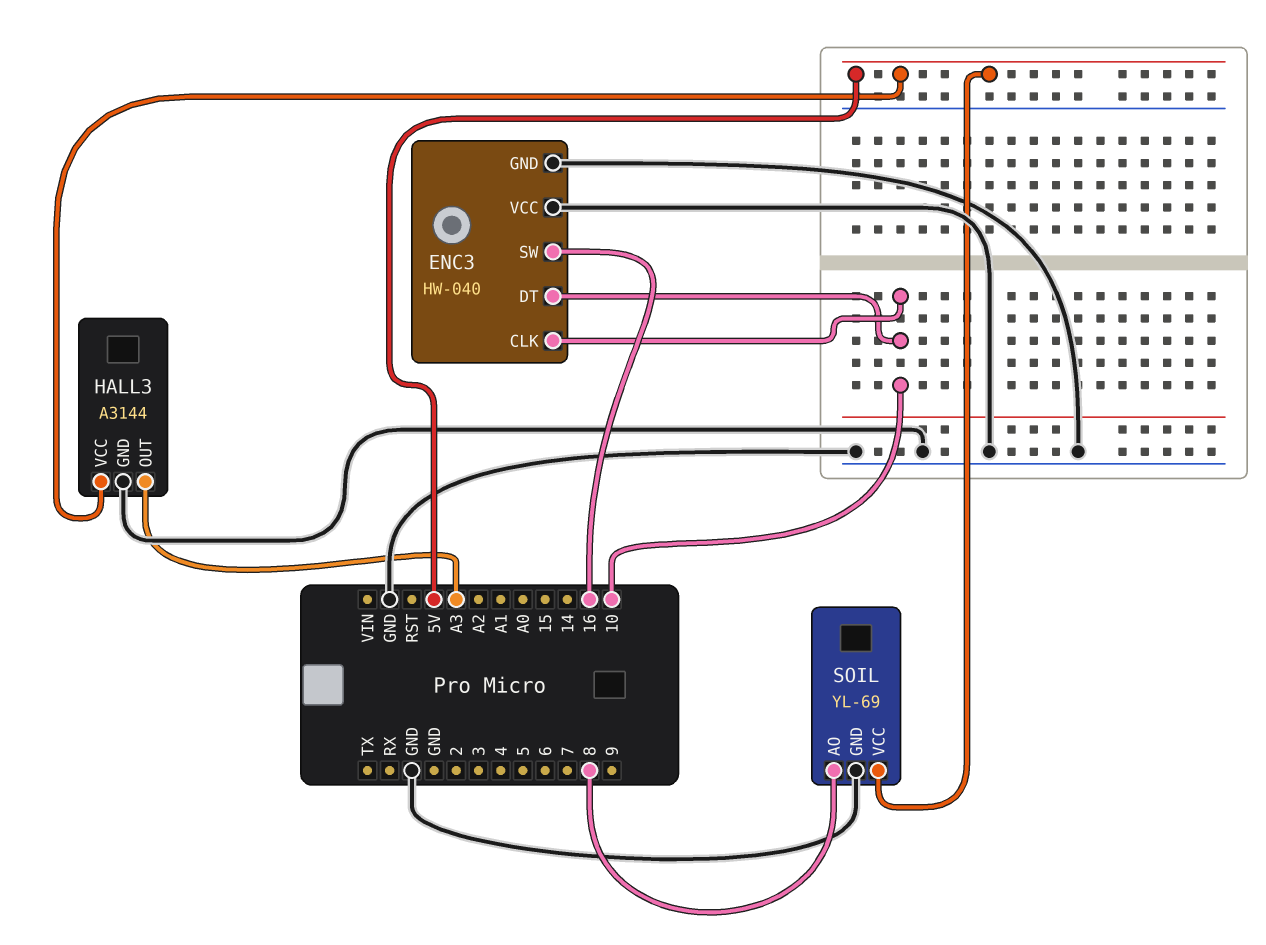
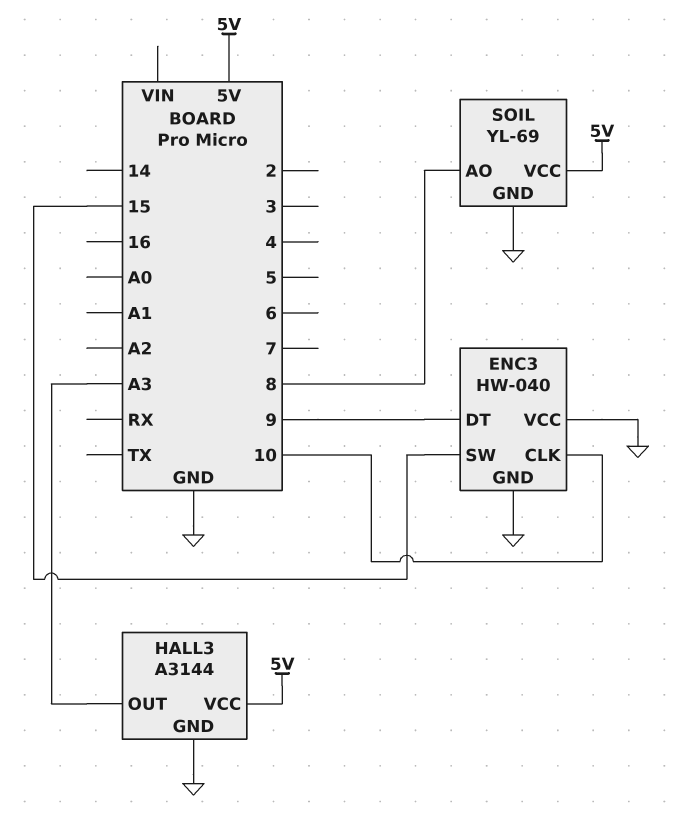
ENC3 pin DT: 10 -> 9
ENC3 pin SW: 16 -> 15

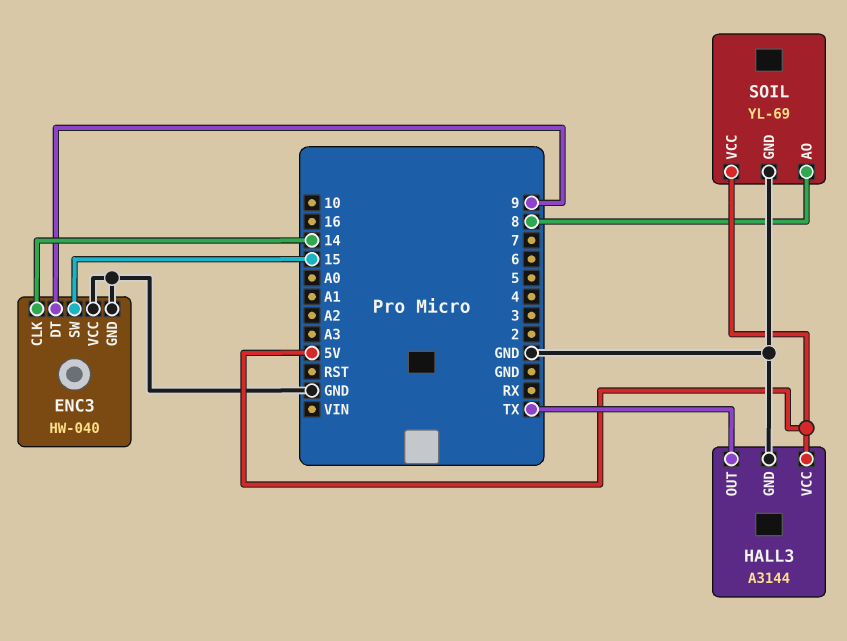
ENC3 pin CLK: 10 -> 14
HALL3 pin OUT: A3 -> TX

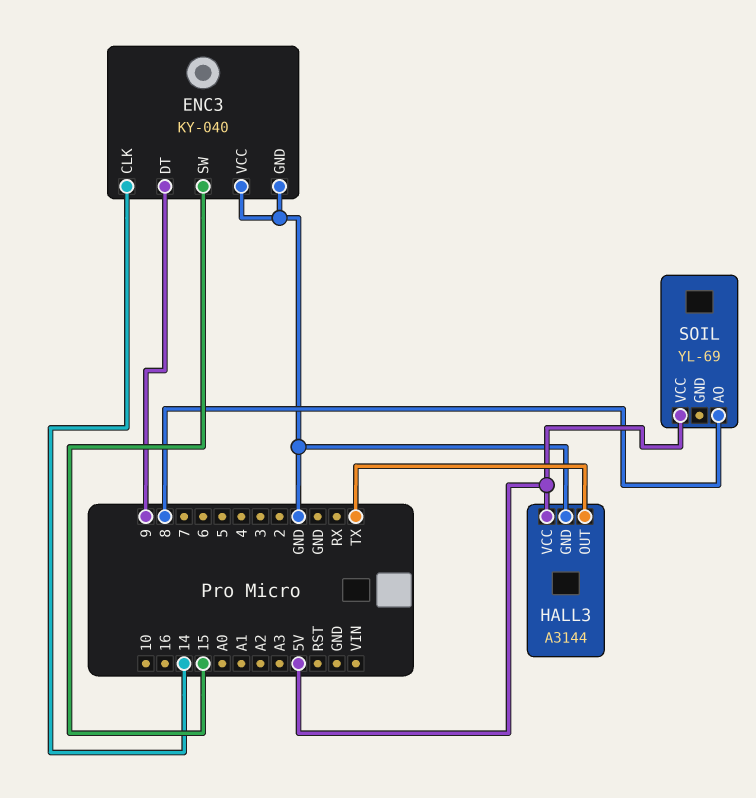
ENC3: HW-040 -> KY-040
SOIL pin GND: GND -> none

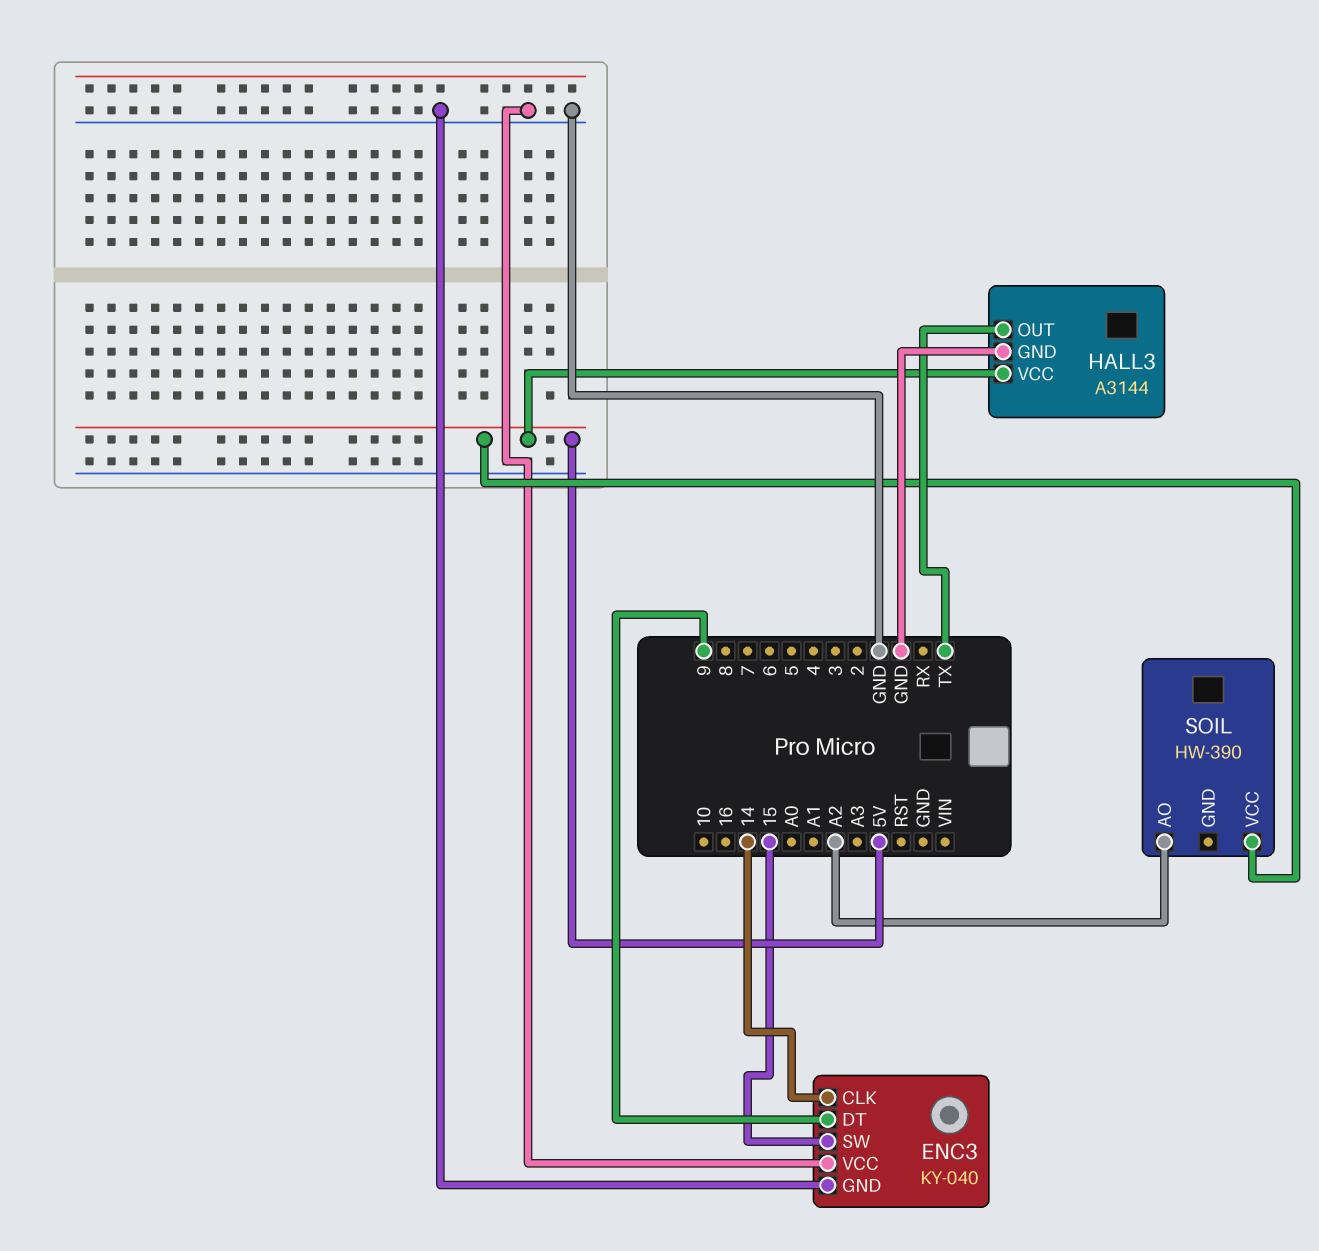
SOIL: YL-69 -> HW-390
SOIL pin AO: 8 -> A2

